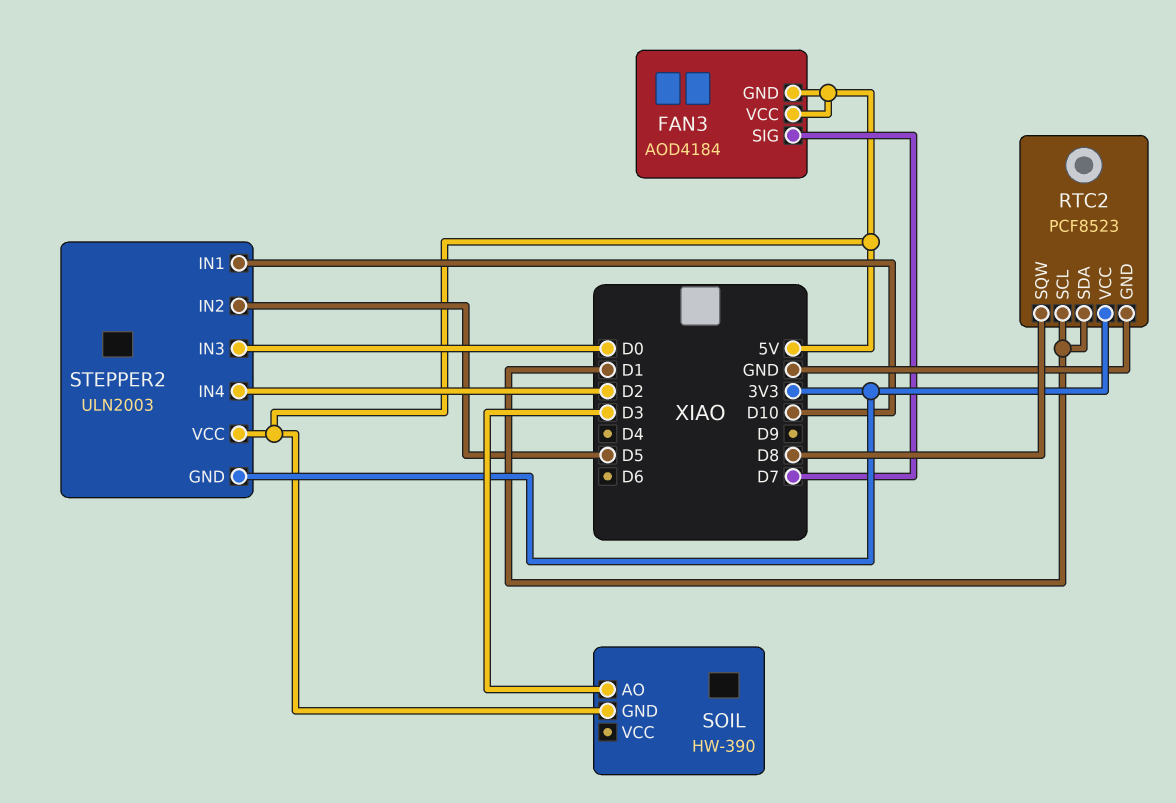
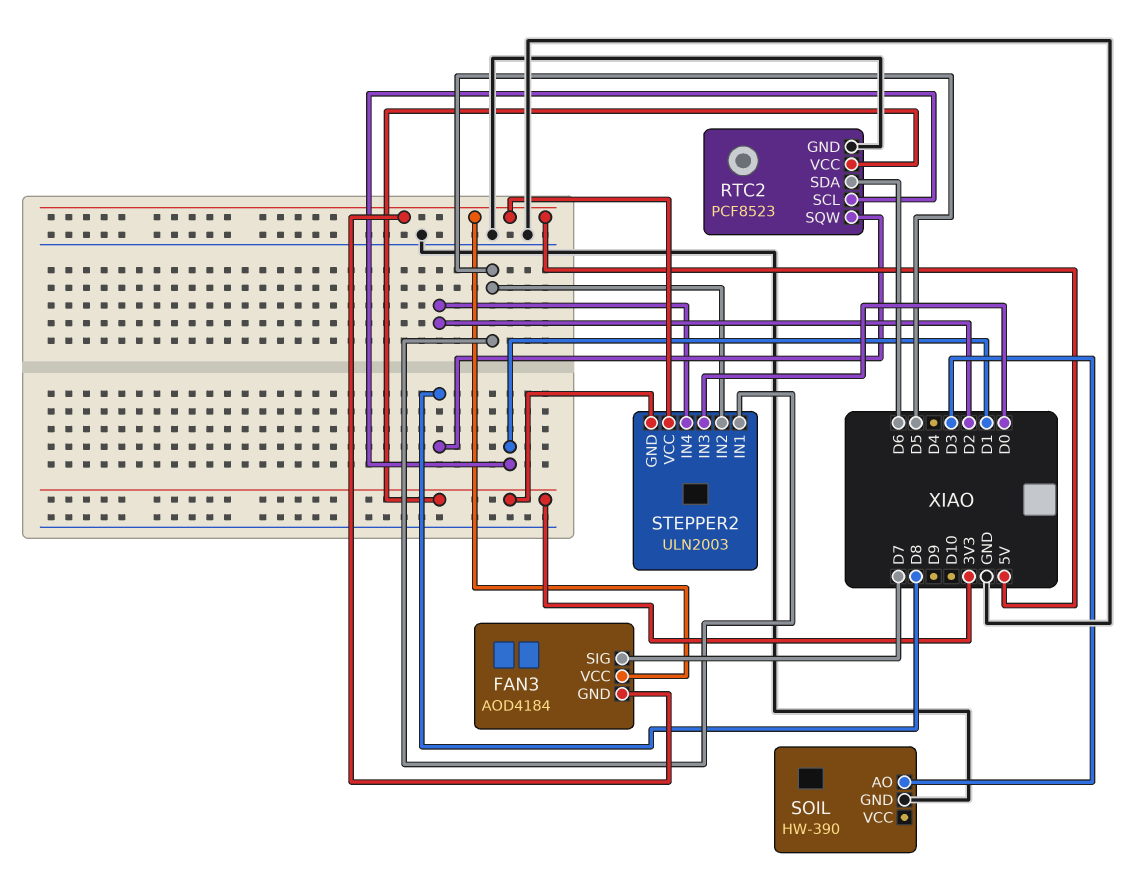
RTC2 pin SDA: D1 -> D6
SOIL pin GND: 5V -> GND
STEPPER2 pin IN1: D10 -> D5

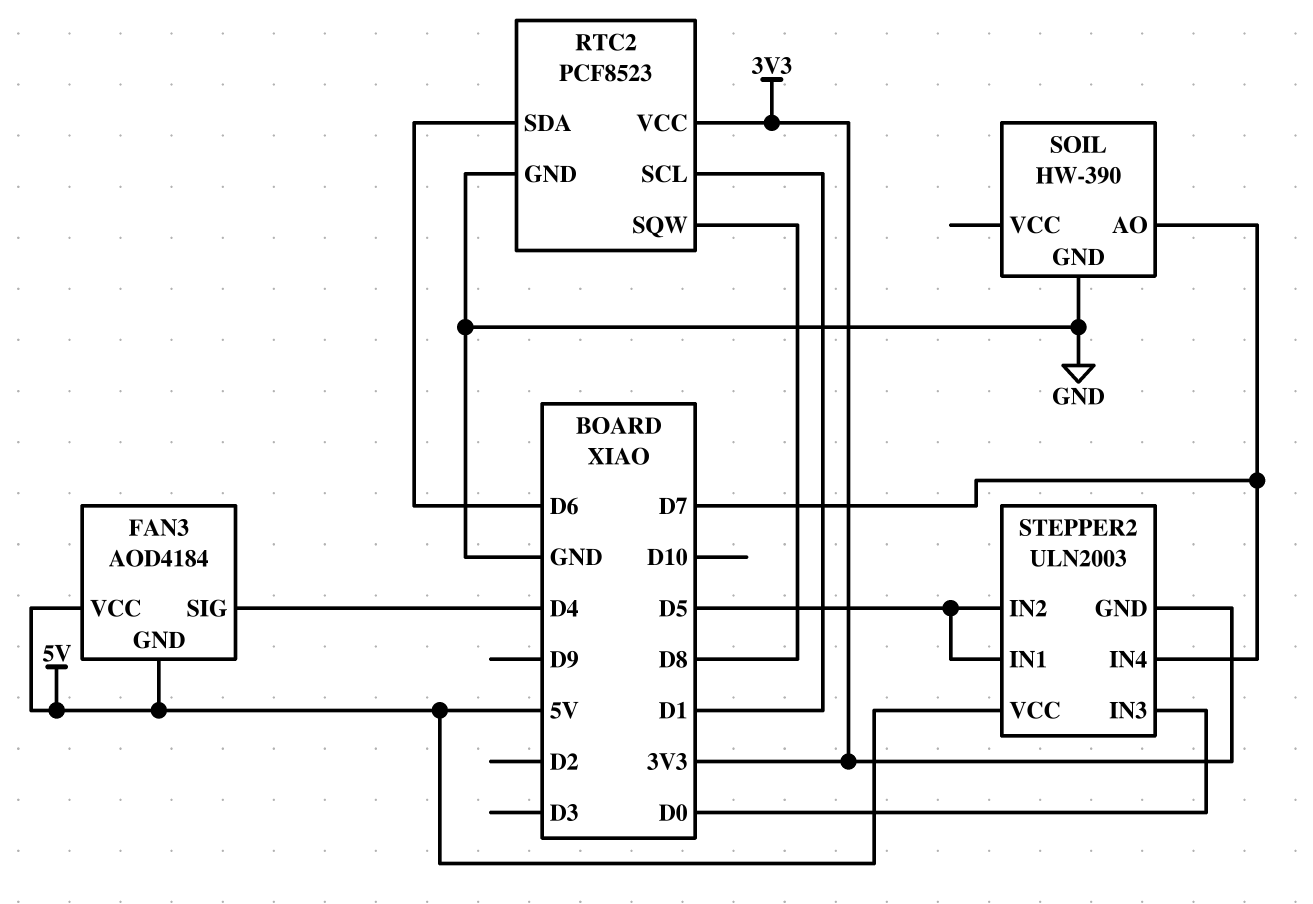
FAN3 pin SIG: D7 -> D4
SOIL pin AO: D3 -> D7
STEPPER2 pin IN4: D2 -> D7

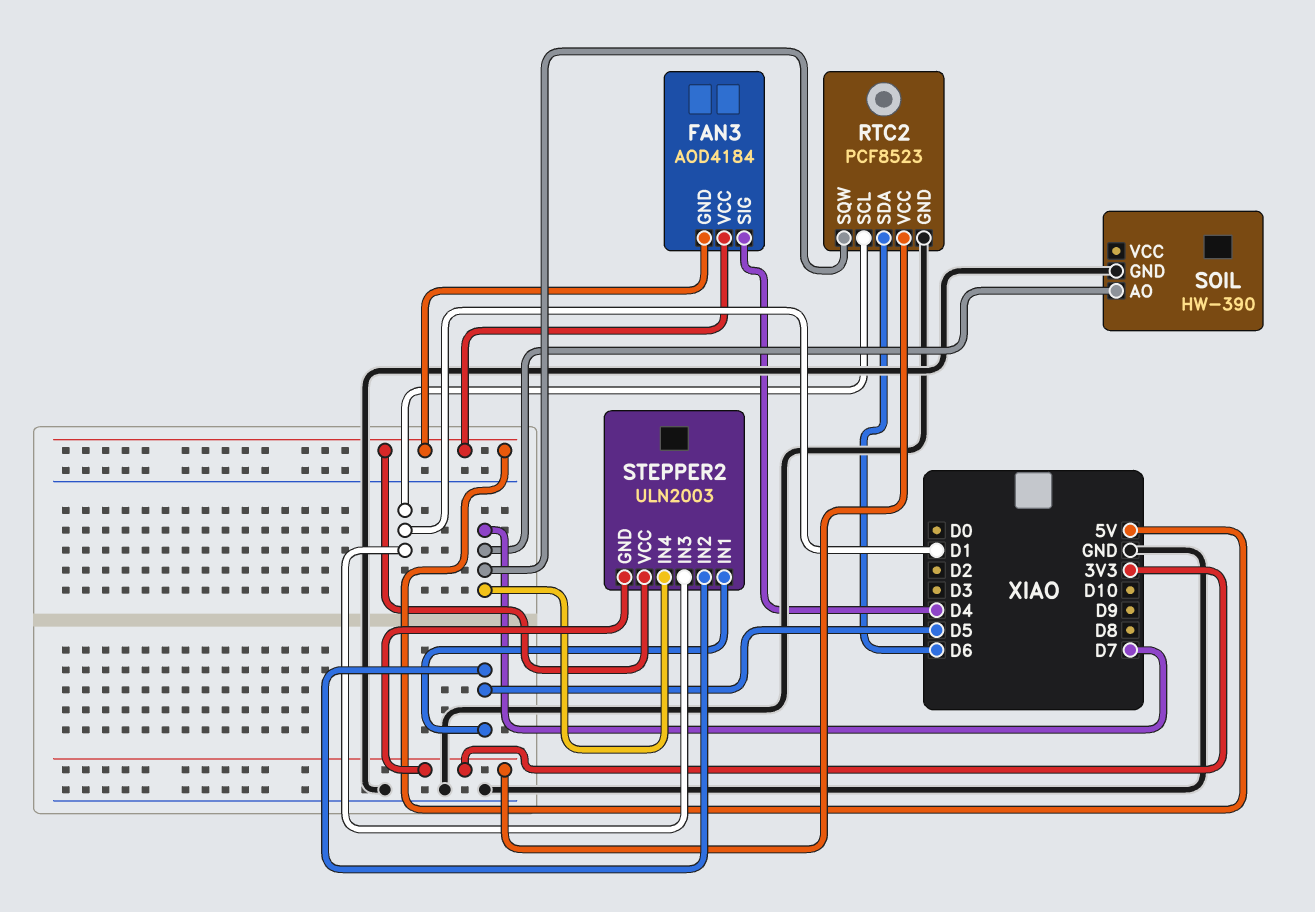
RTC2 pin SQW: D8 -> D7
STEPPER2 pin IN3: D0 -> D1

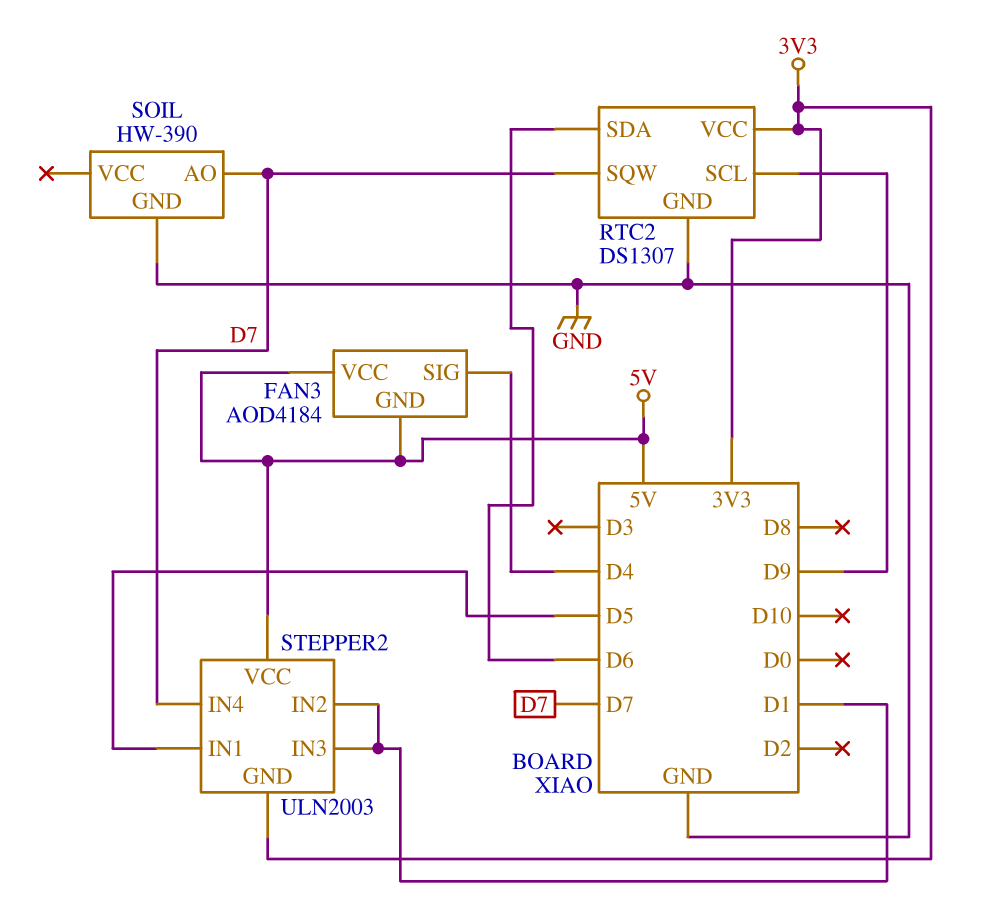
RTC2: PCF8523 -> DS1307
RTC2 pin SCL: D1 -> D9
STEPPER2 pin IN2: D5 -> D1

